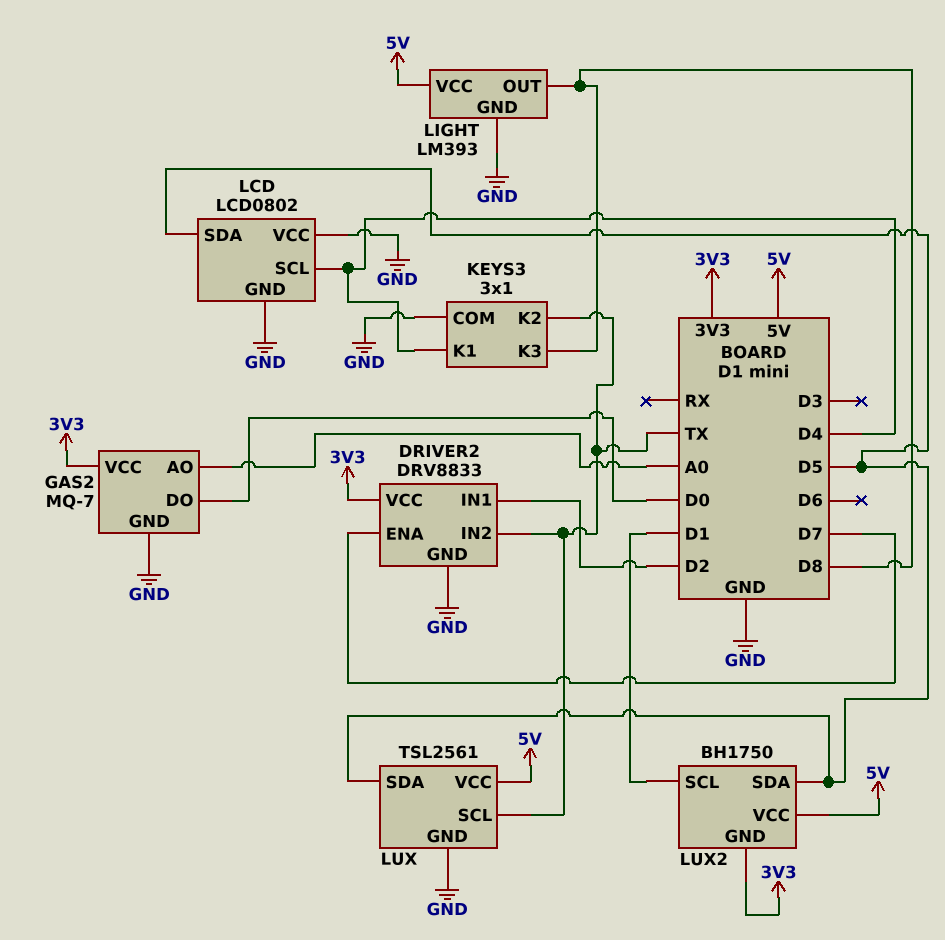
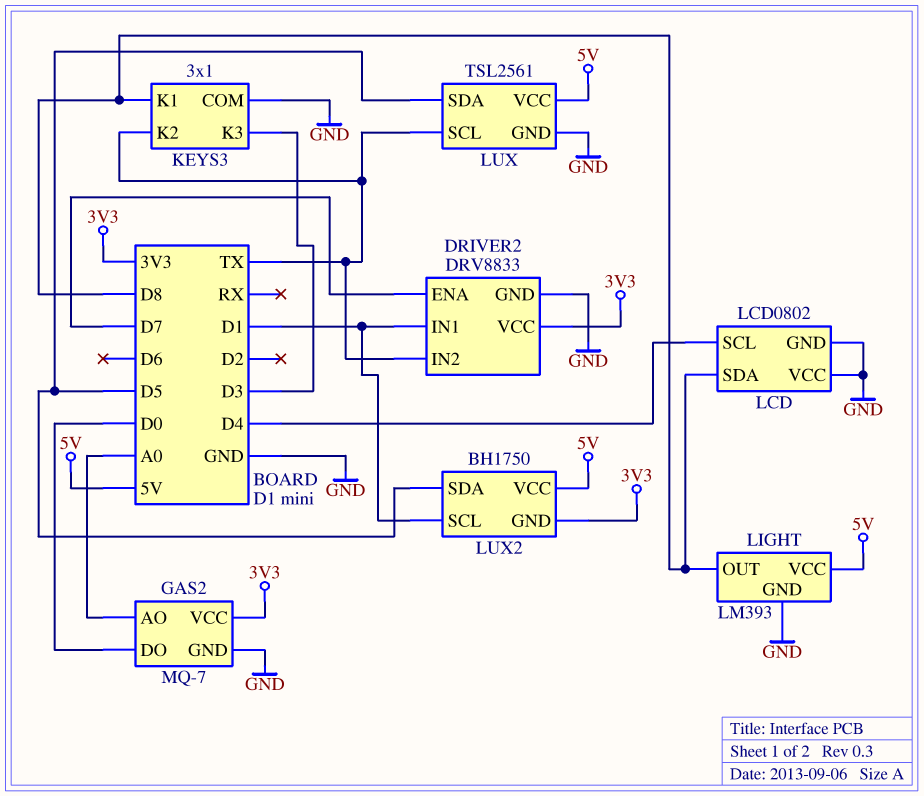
DRIVER2 pin IN1: D2 -> D1
KEYS3 pin K1: D4 -> D8
KEYS3 pin K3: D8 -> D3
LCD pin SDA: D5 -> D8

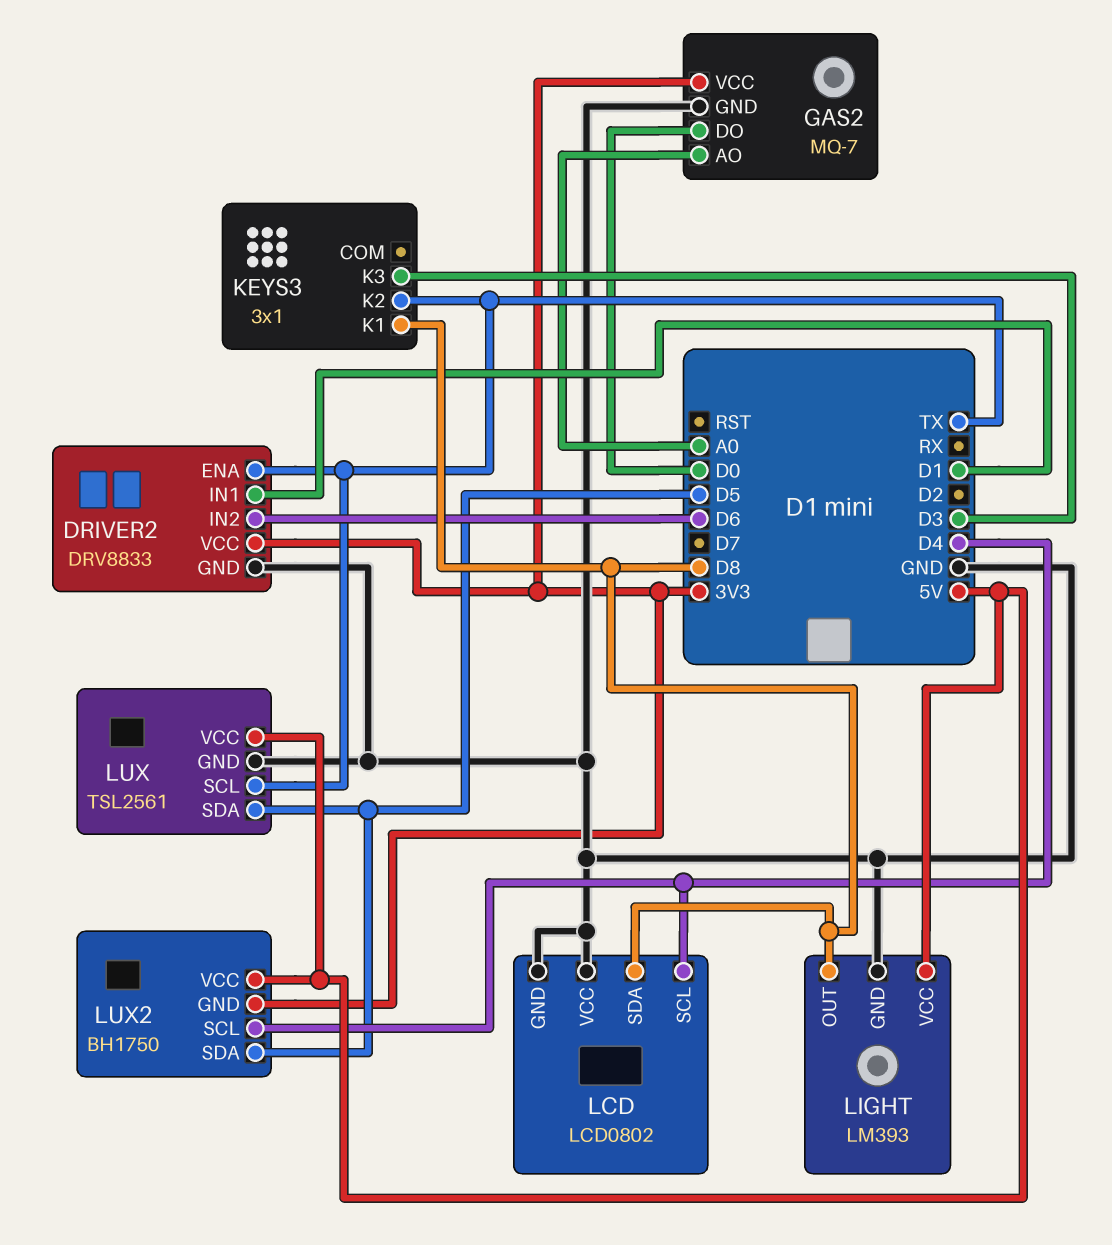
DRIVER2 pin ENA: D7 -> TX
DRIVER2 pin IN2: TX -> D6
KEYS3 pin COM: GND -> none
LUX2 pin SCL: D1 -> D4

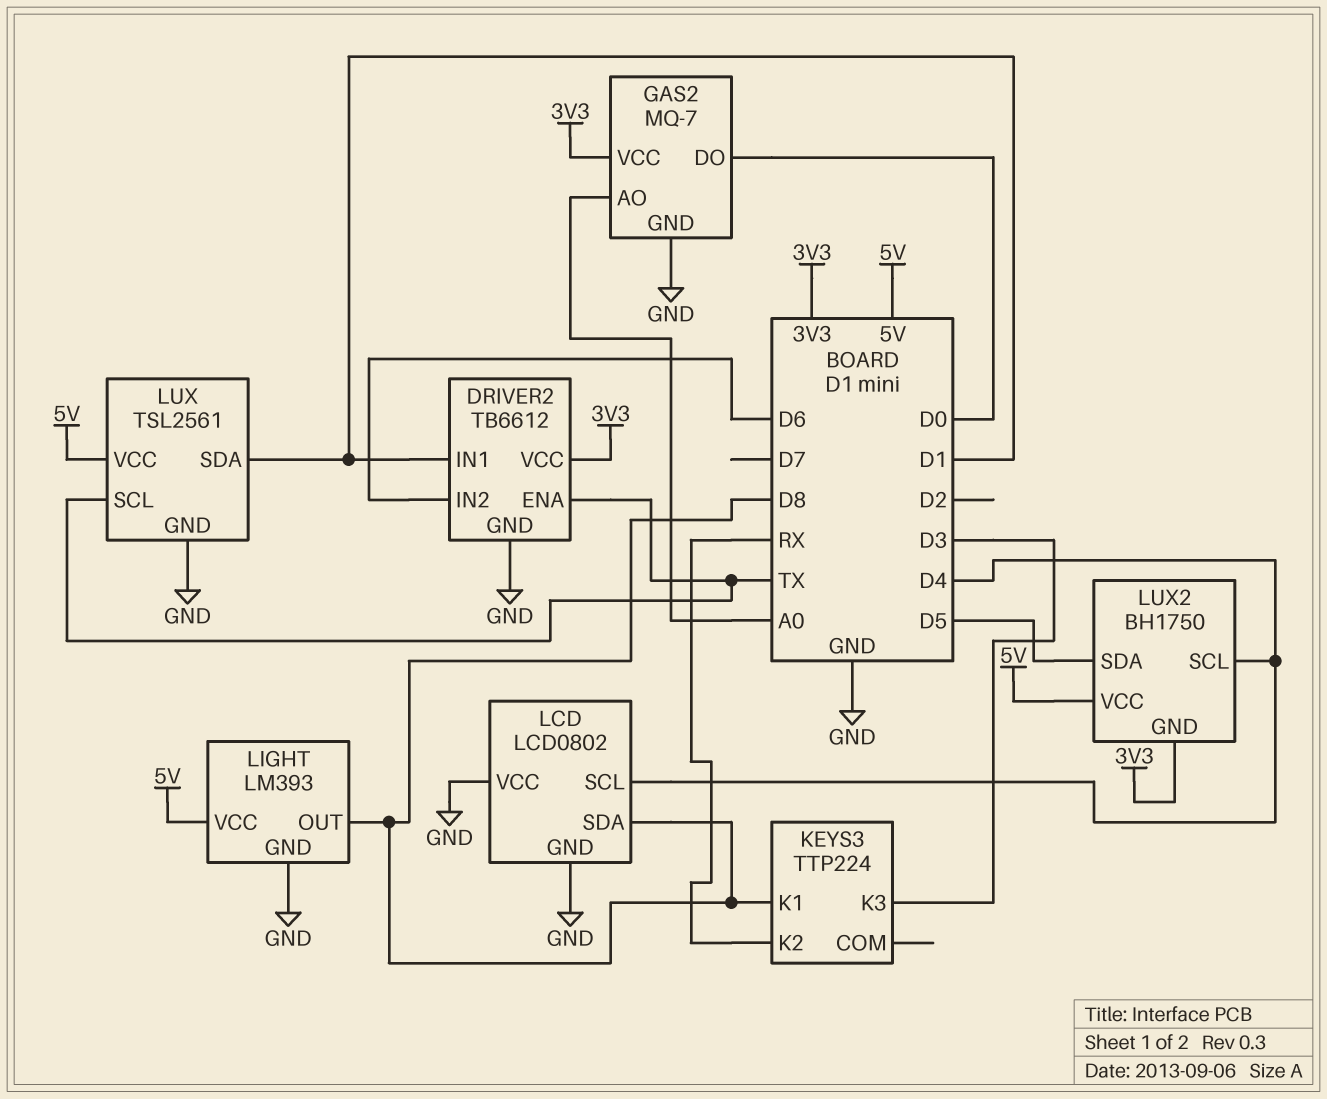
DRIVER2: DRV8833 -> TB6612
KEYS3: 3x1 -> TTP224
KEYS3 pin K2: TX -> RX
LUX pin SDA: D5 -> D1

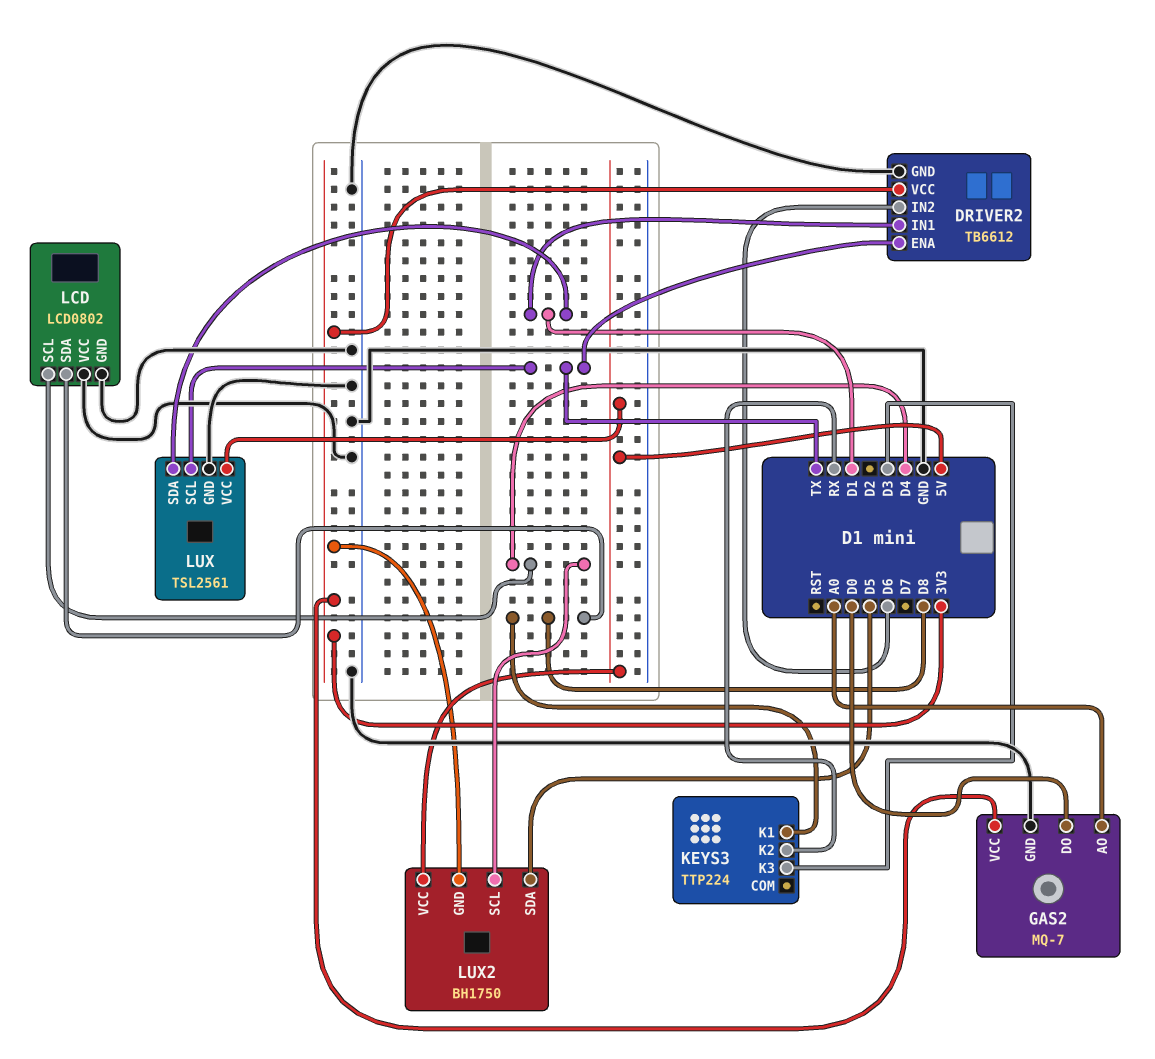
LIGHT: LM393 -> none
LIGHT pin GND: GND -> none
LIGHT pin OUT: D8 -> none
LIGHT pin VCC: 5V -> none

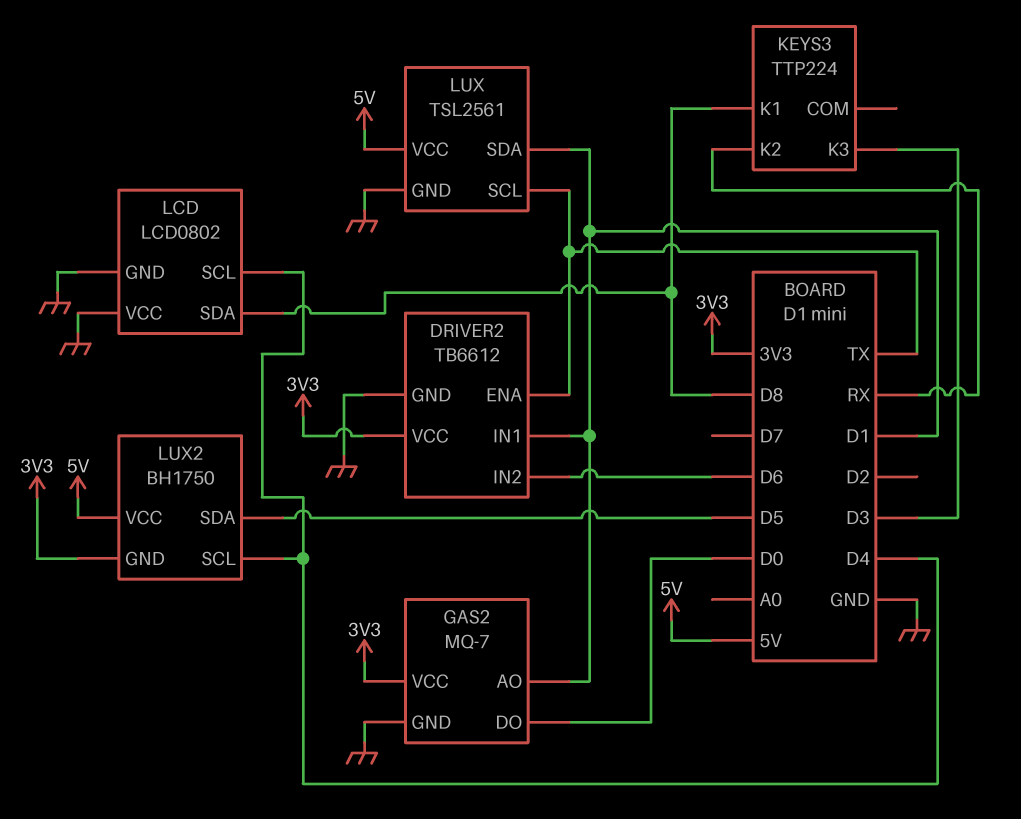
GAS2 pin AO: A0 -> D1

